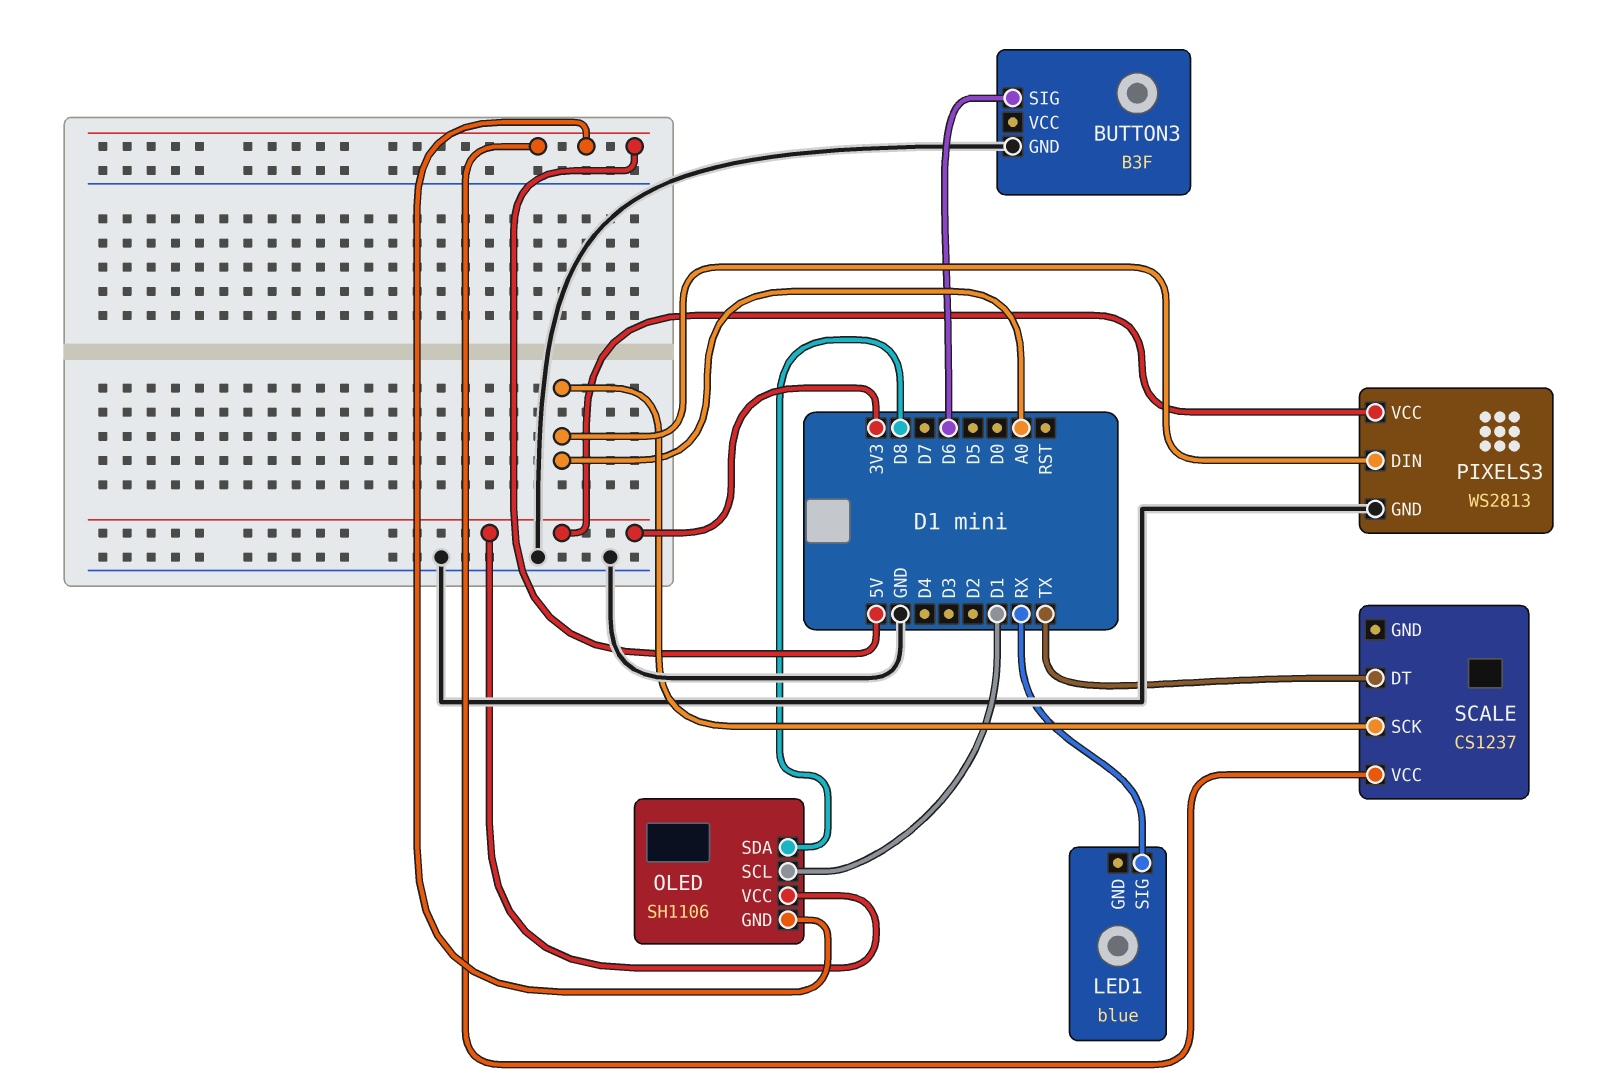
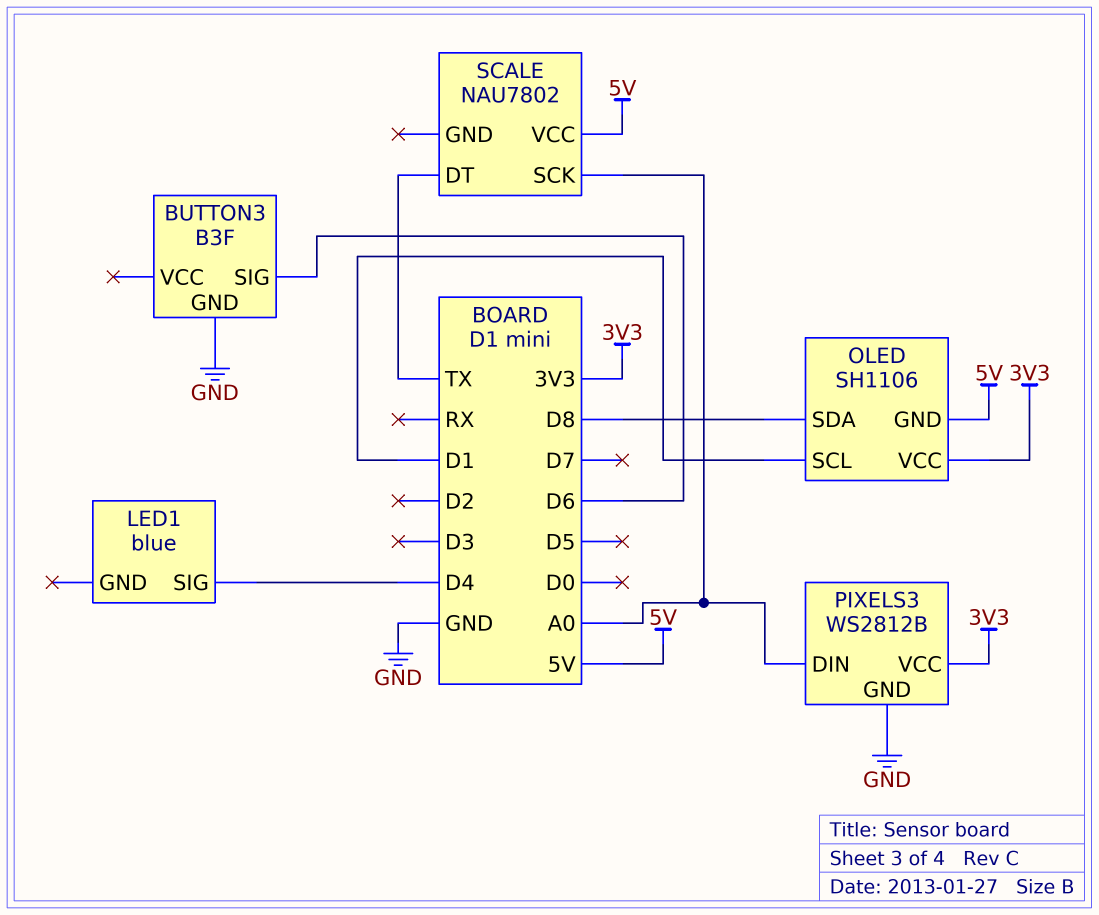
LED1 pin SIG: RX -> D4
PIXELS3: WS2813 -> WS2812B
SCALE: CS1237 -> NAU7802

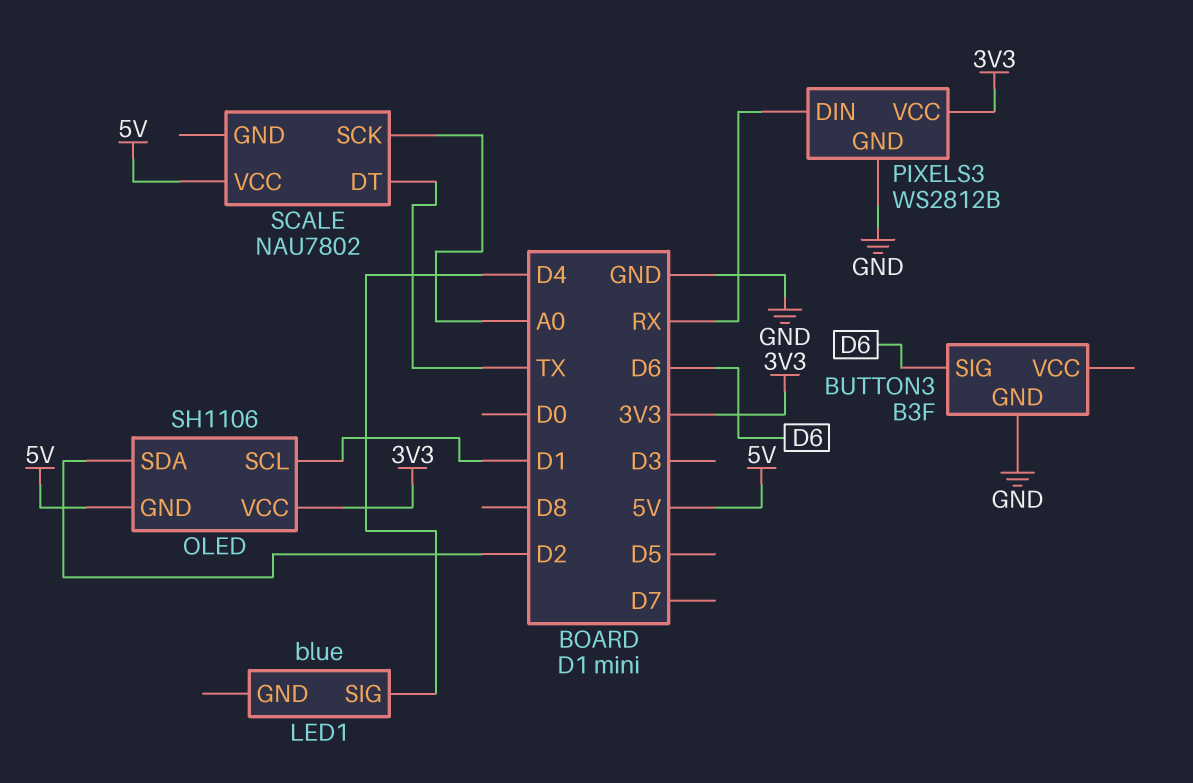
OLED pin SDA: D8 -> D2
PIXELS3 pin DIN: A0 -> RX

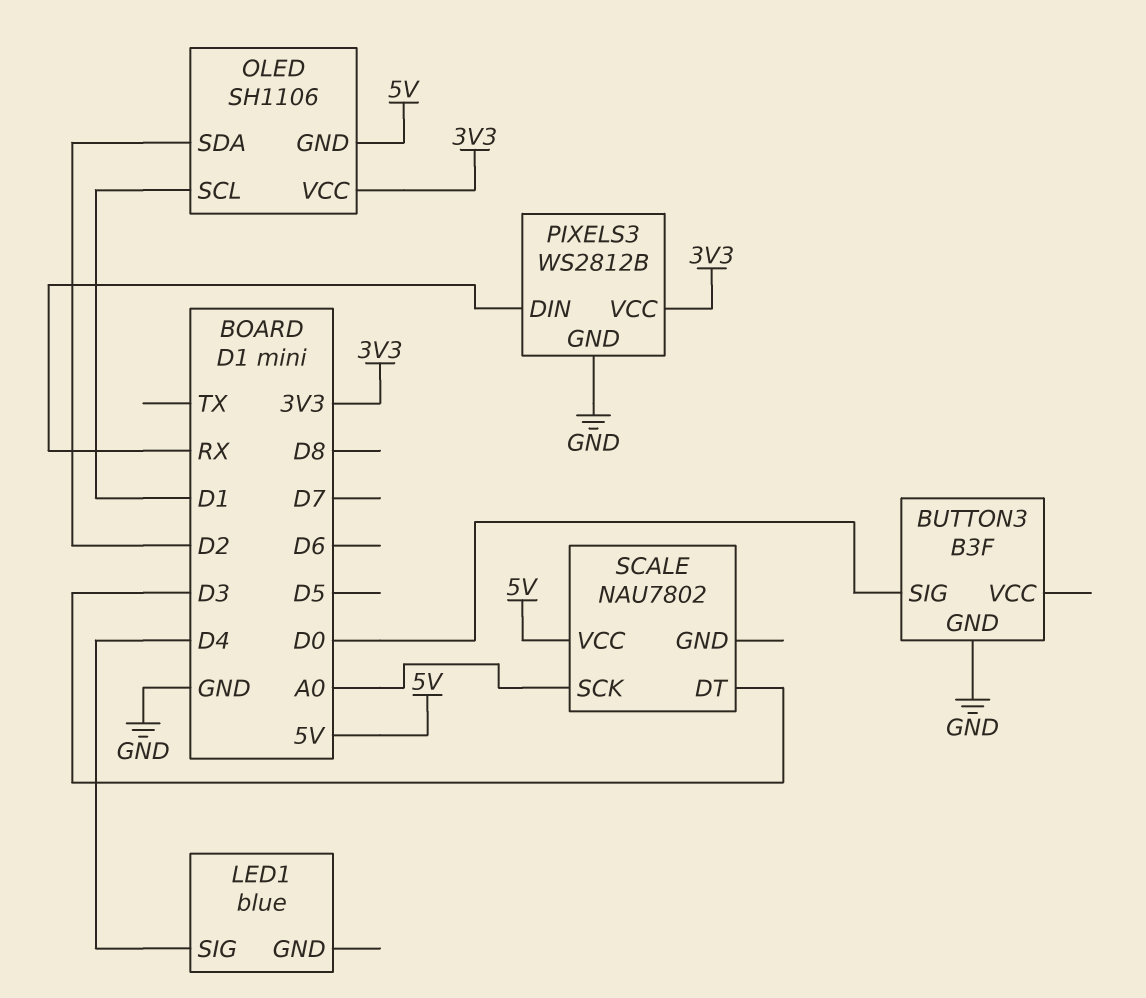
BUTTON3 pin SIG: D6 -> D0
SCALE pin DT: TX -> D3

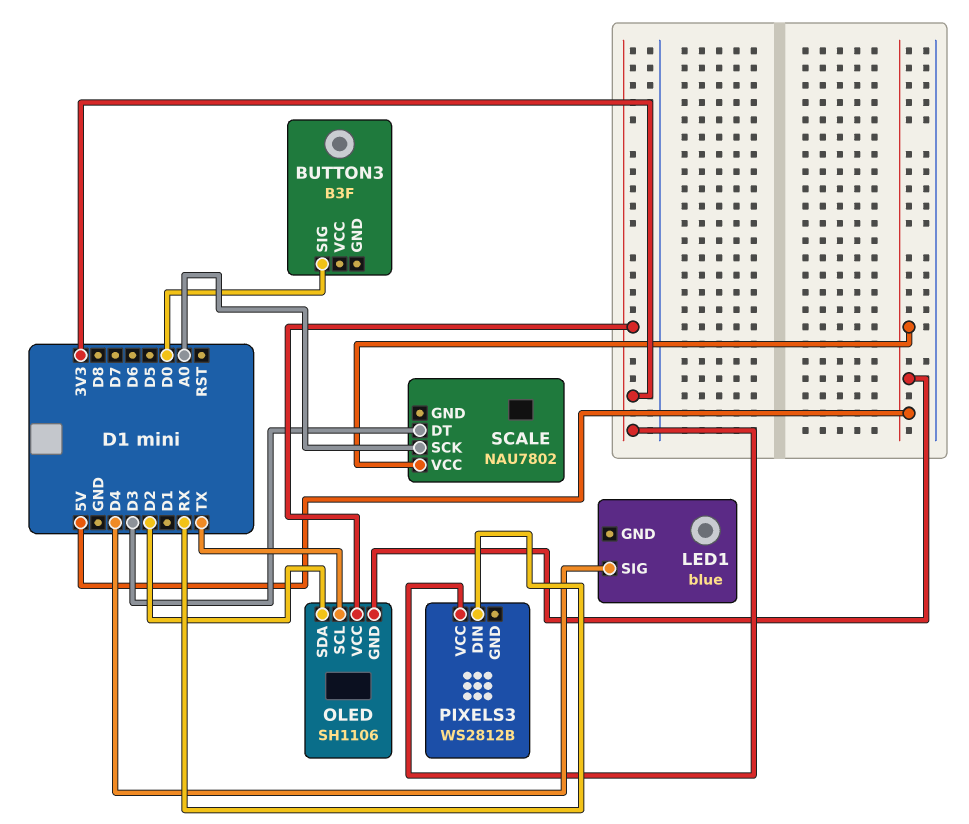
BUTTON3 pin GND: GND -> none
OLED pin SCL: D1 -> TX
PIXELS3 pin GND: GND -> none

